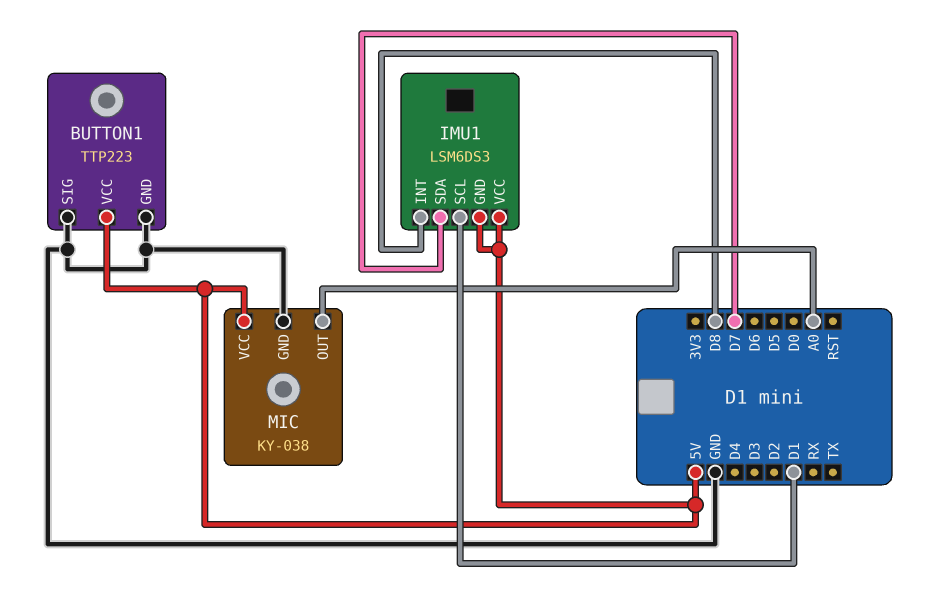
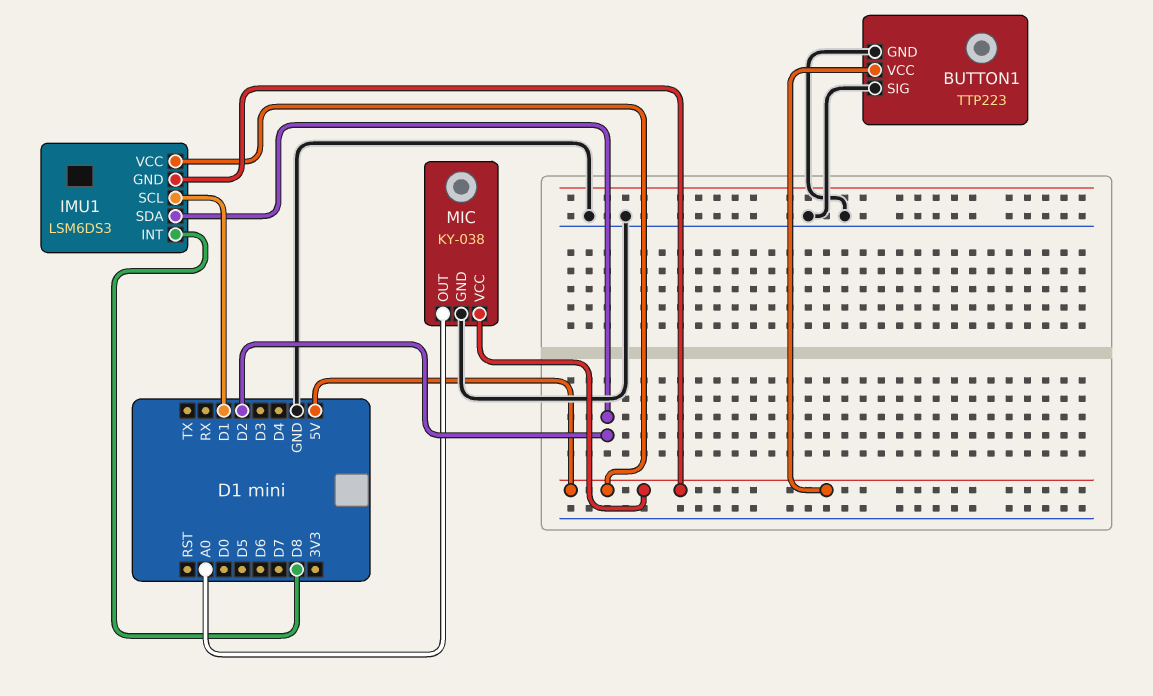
IMU1 pin SDA: D7 -> D2

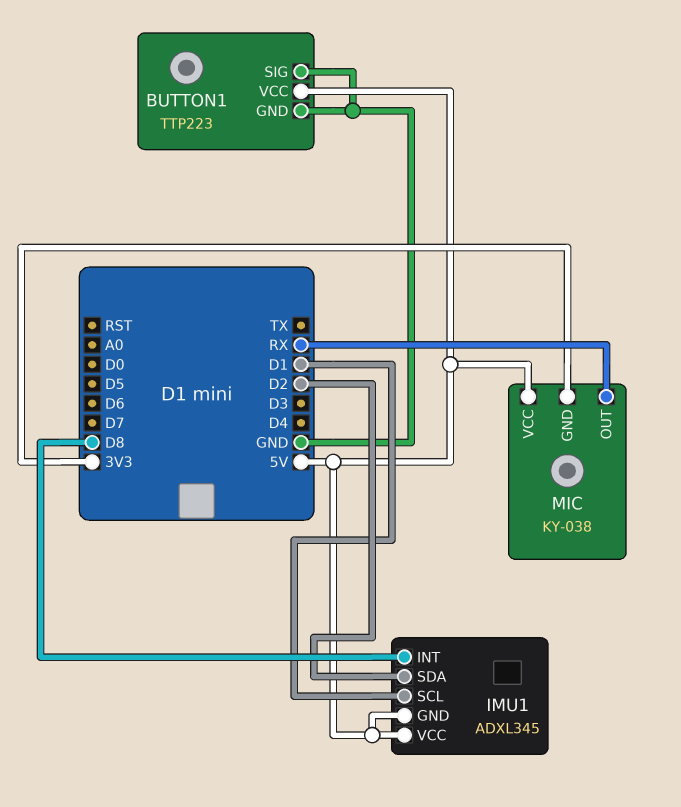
IMU1: LSM6DS3 -> ADXL345
MIC pin GND: GND -> 3V3
MIC pin OUT: A0 -> RX

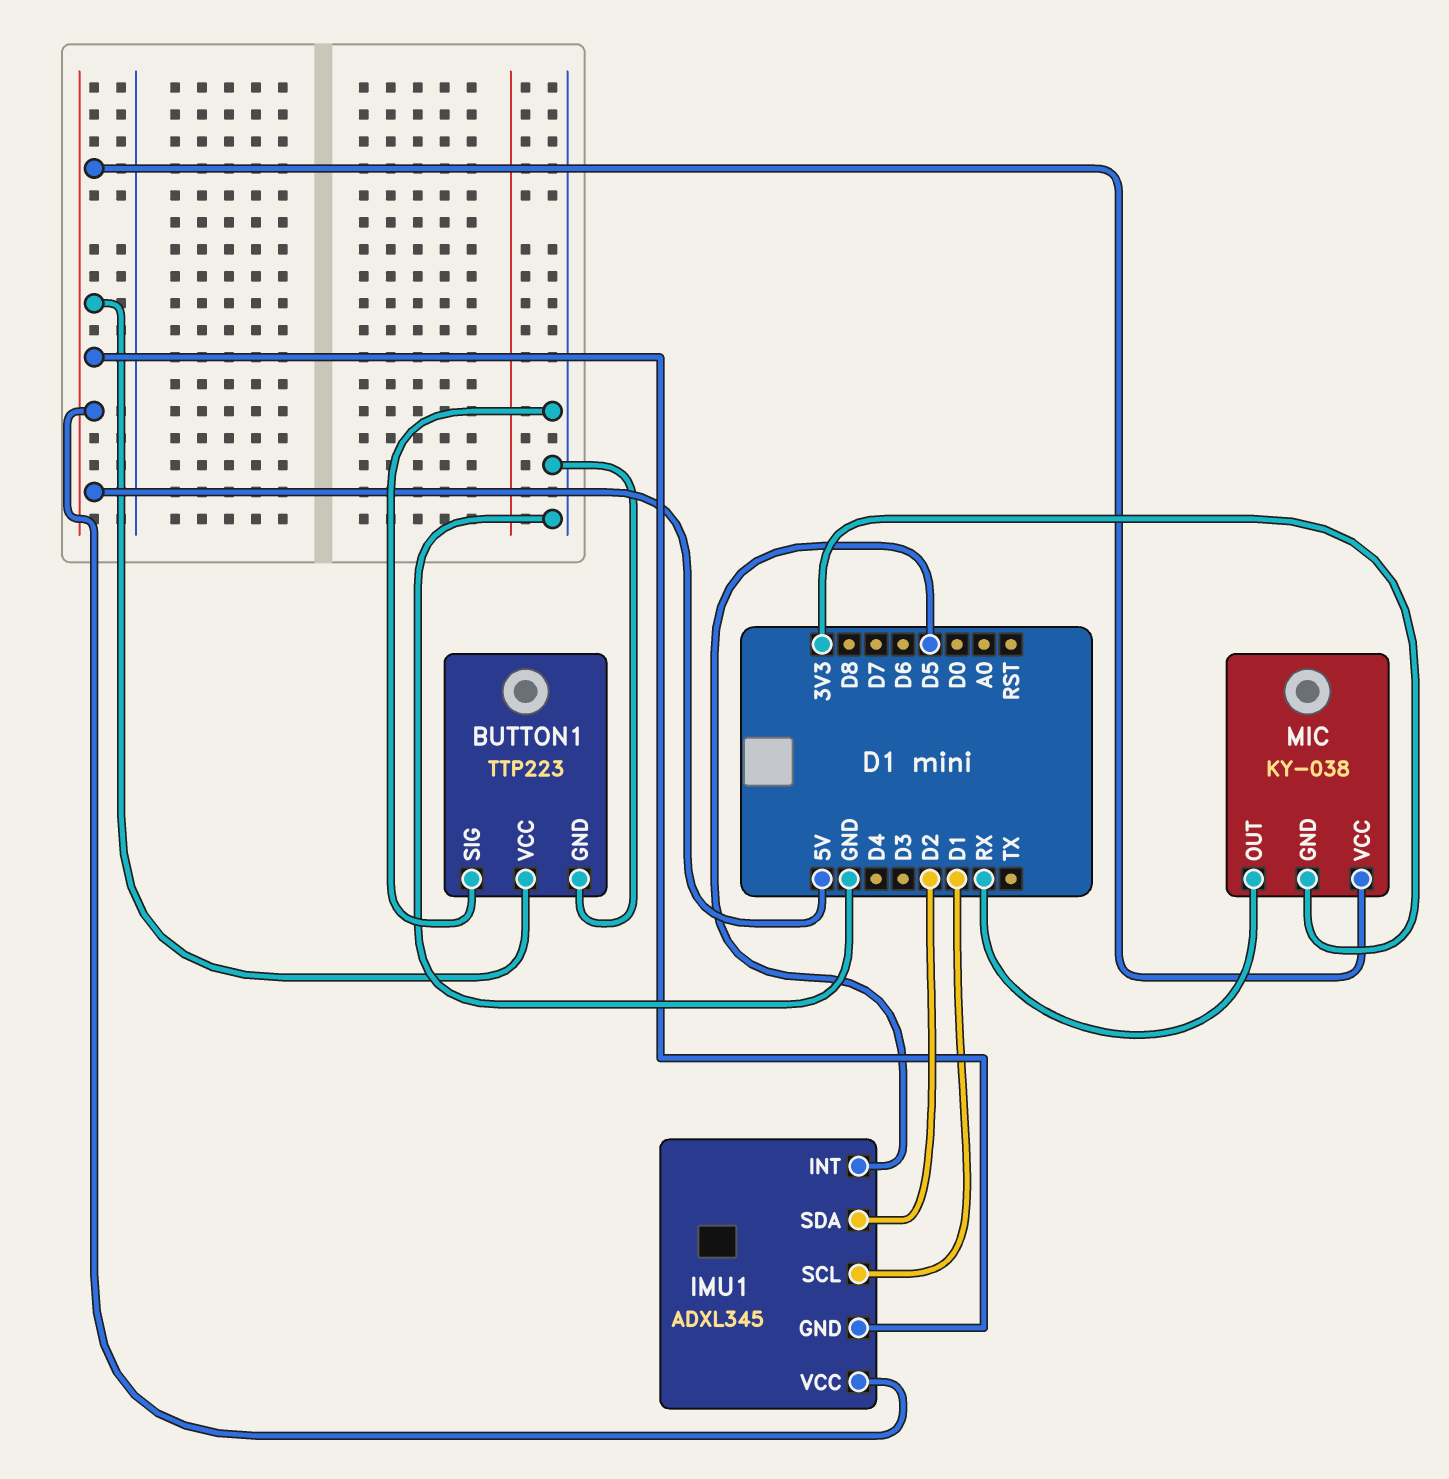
IMU1 pin INT: D8 -> D5

